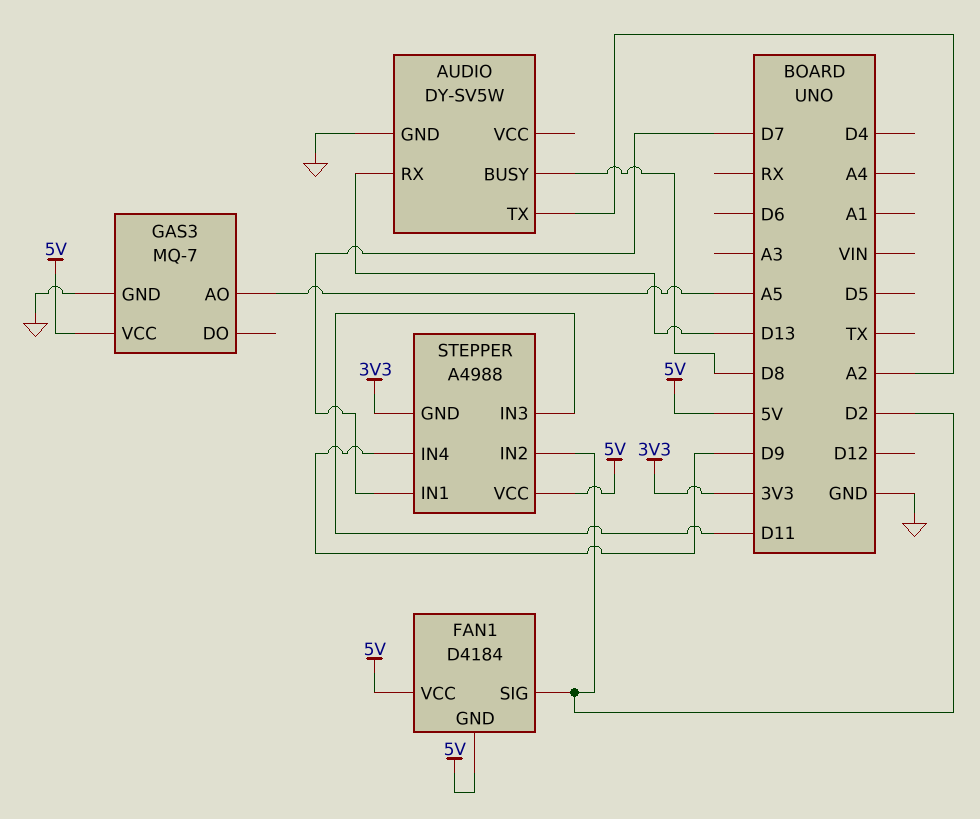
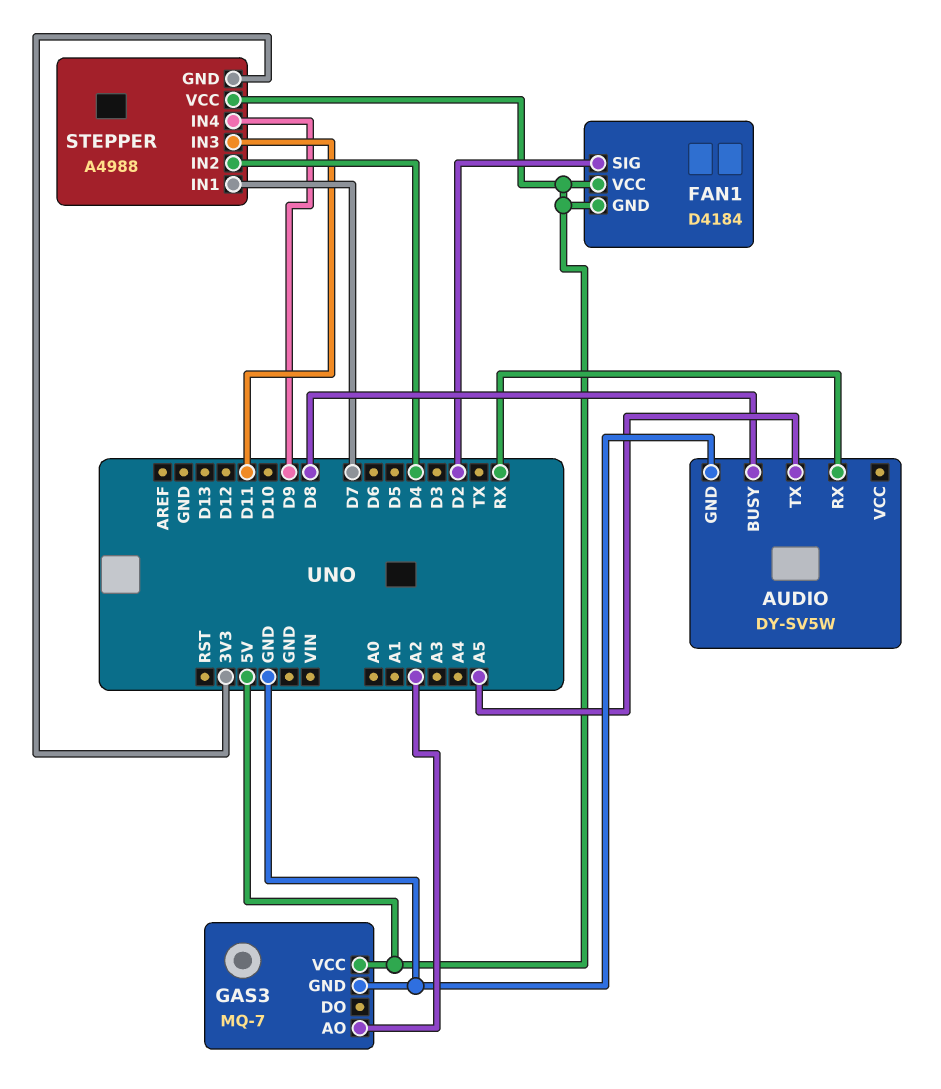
AUDIO pin RX: D13 -> RX
AUDIO pin TX: A2 -> A5
GAS3 pin AO: A5 -> A2
STEPPER pin IN2: D2 -> D4

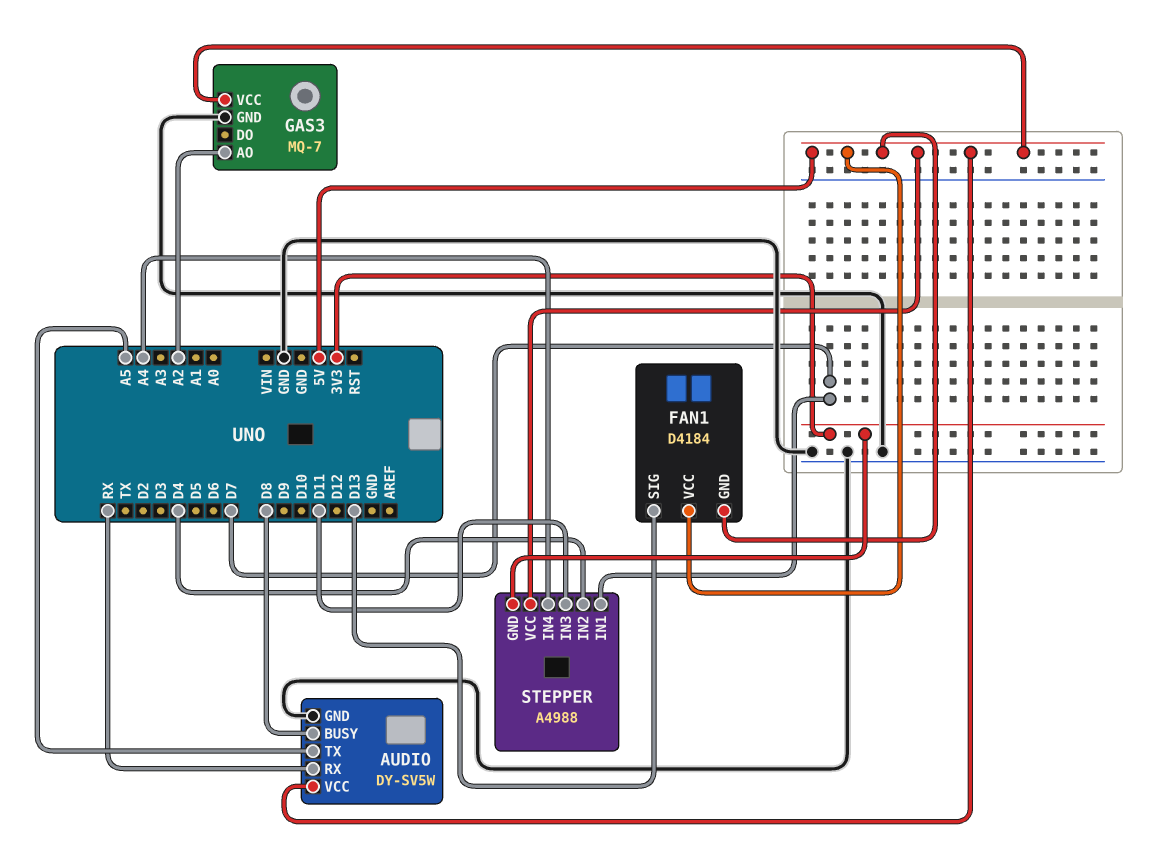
AUDIO pin VCC: none -> 5V
FAN1 pin SIG: D2 -> D13
STEPPER pin IN4: D9 -> A4

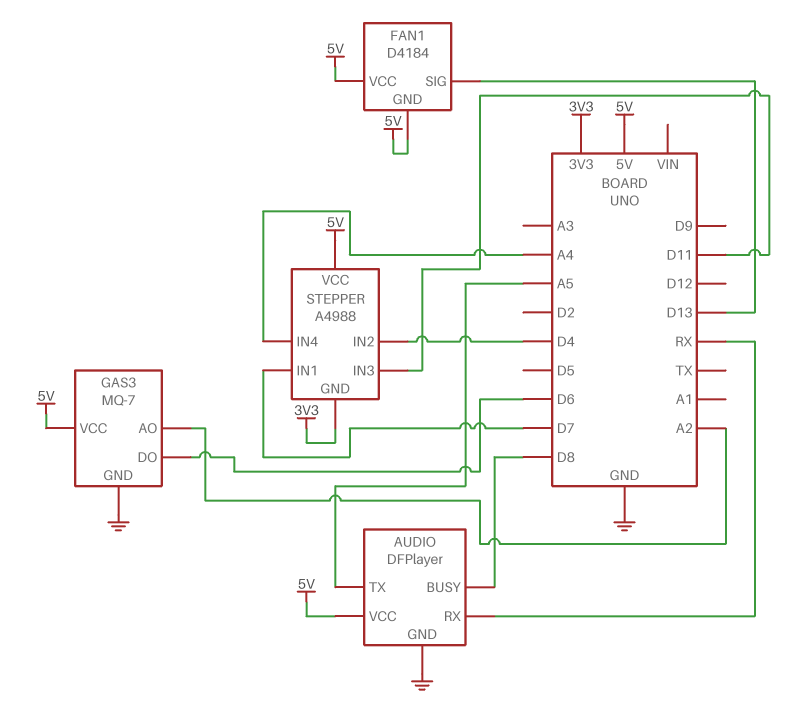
AUDIO: DY-SV5W -> DFPlayer
GAS3 pin DO: none -> D6

